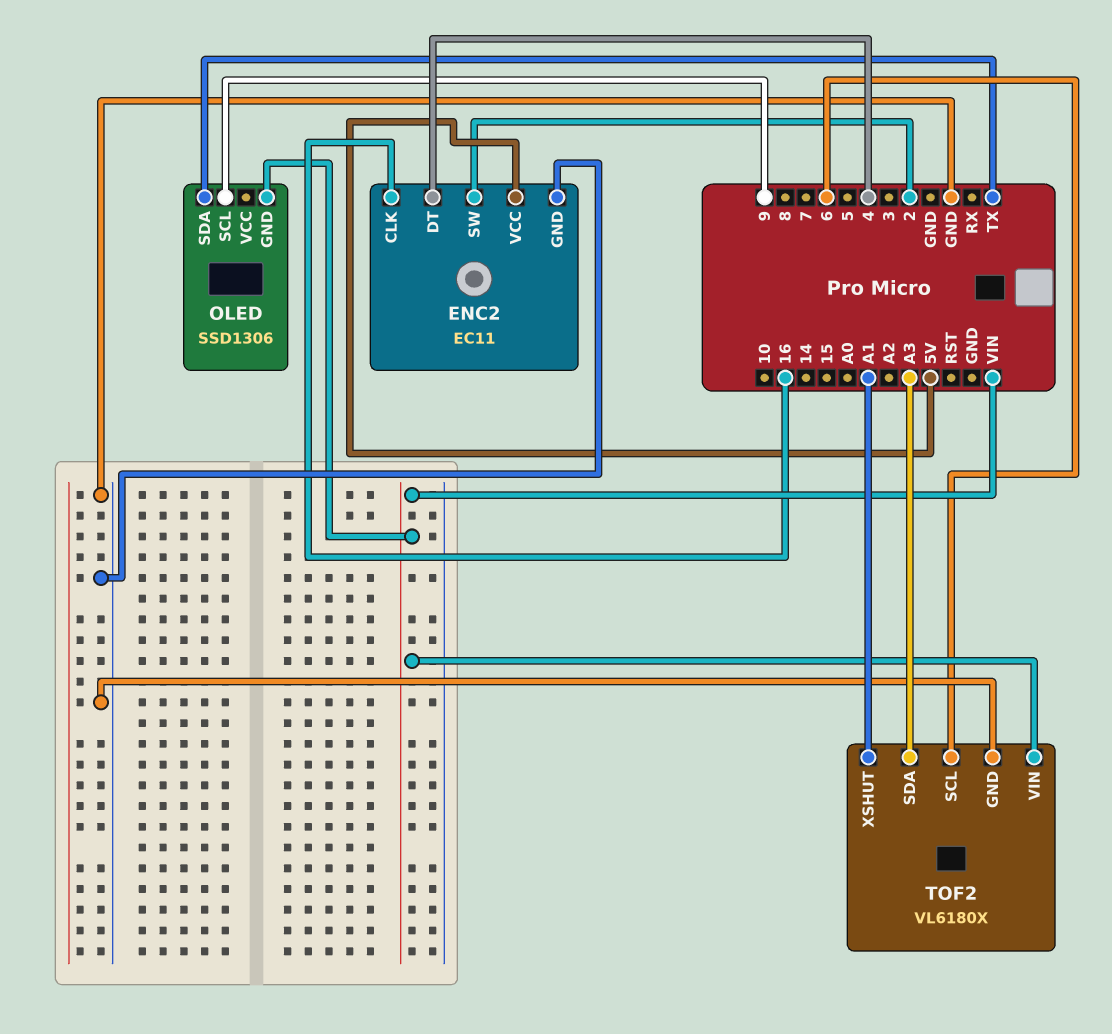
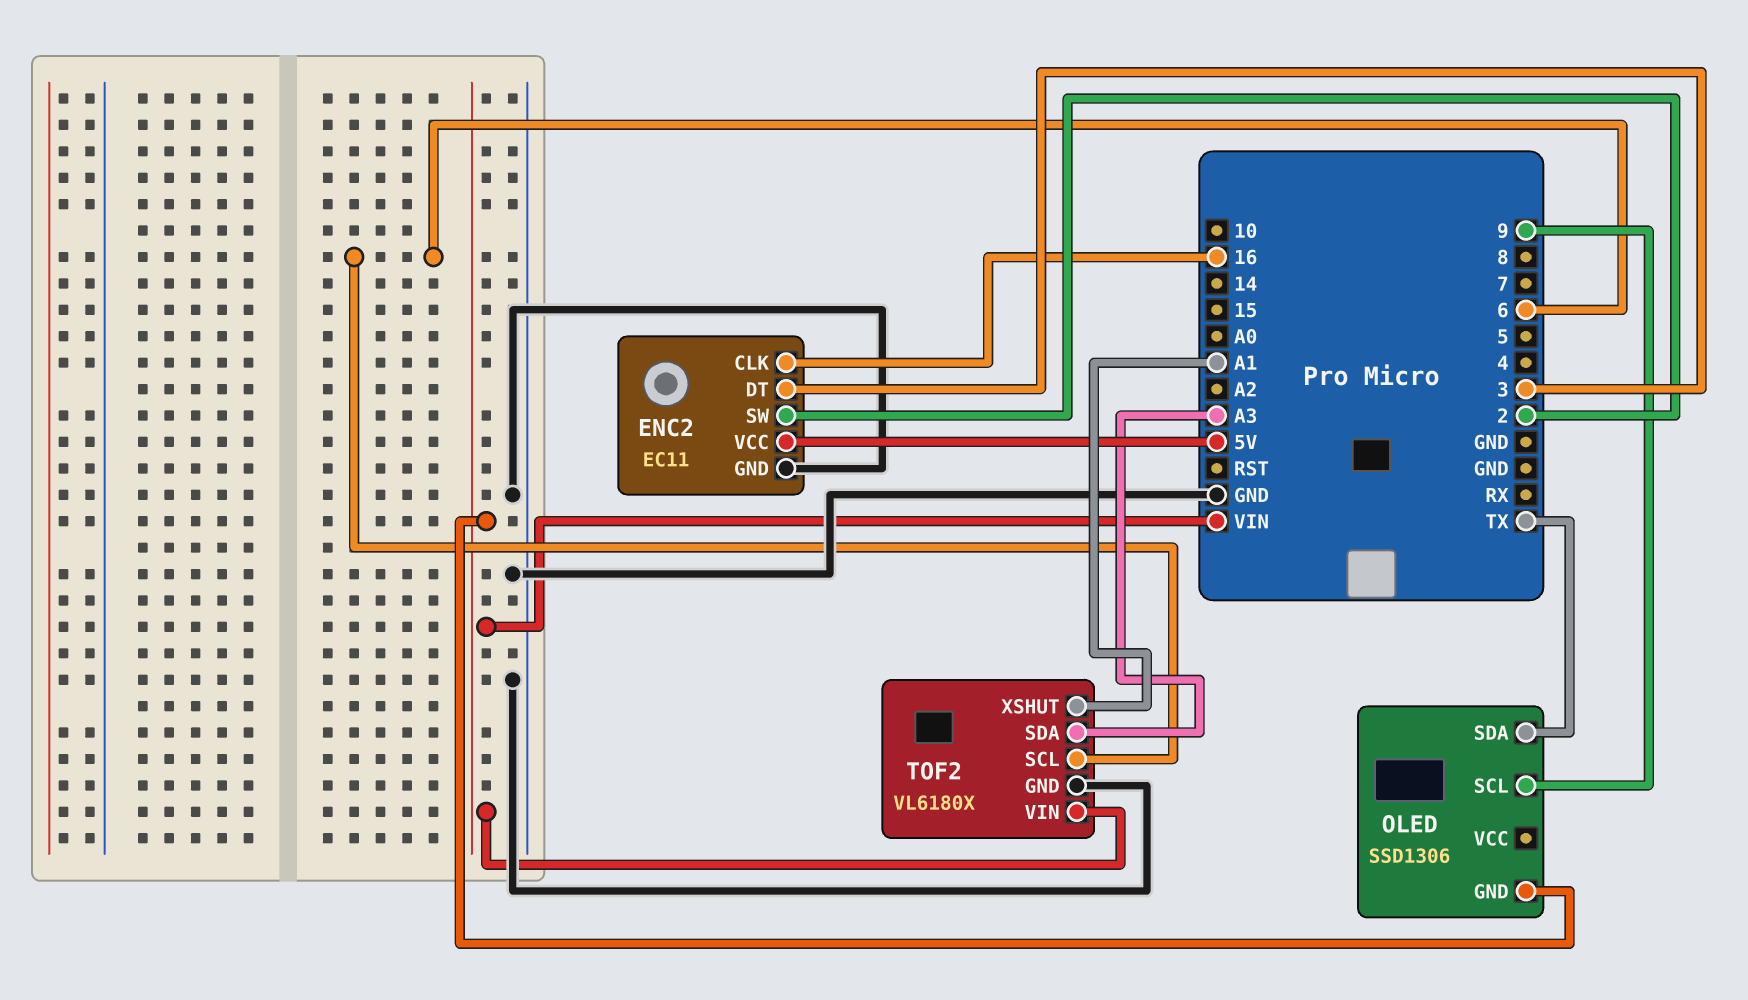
ENC2 pin DT: 4 -> 3

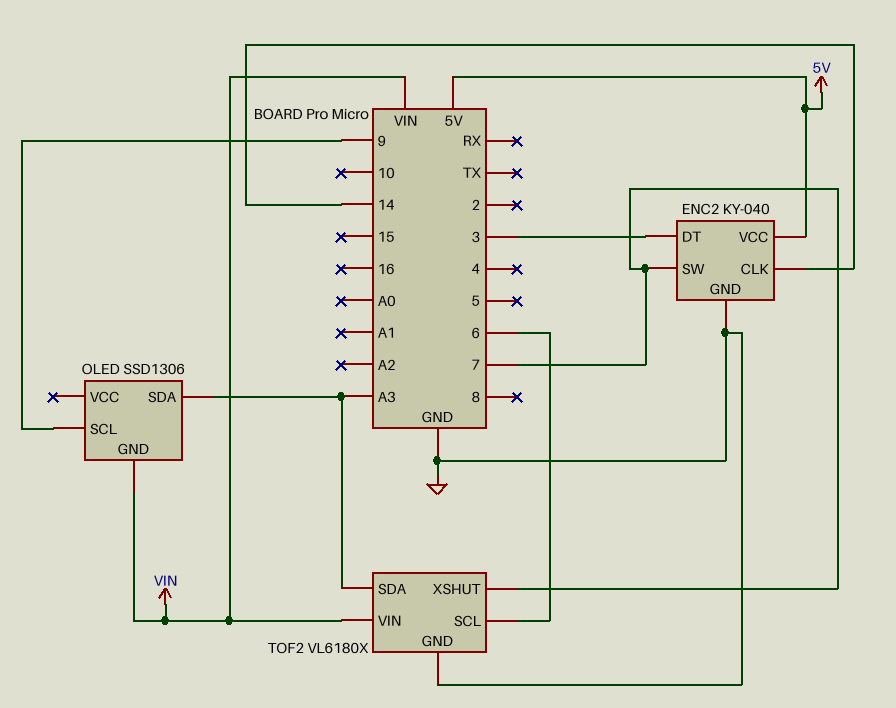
ENC2: EC11 -> KY-040
ENC2 pin CLK: 16 -> 14
ENC2 pin SW: 2 -> 7
OLED pin SDA: TX -> A3
TOF2 pin XSHUT: A1 -> 7

